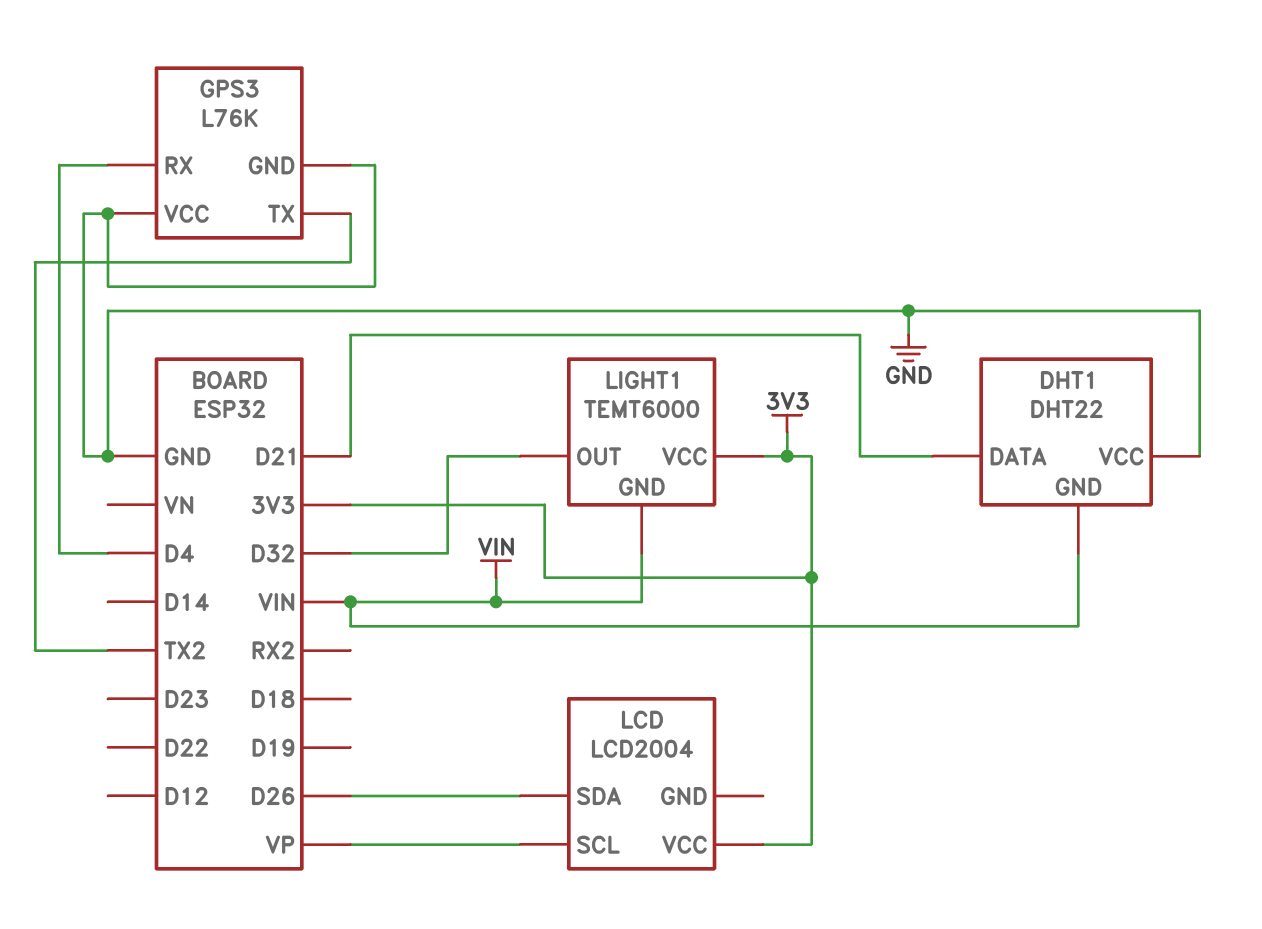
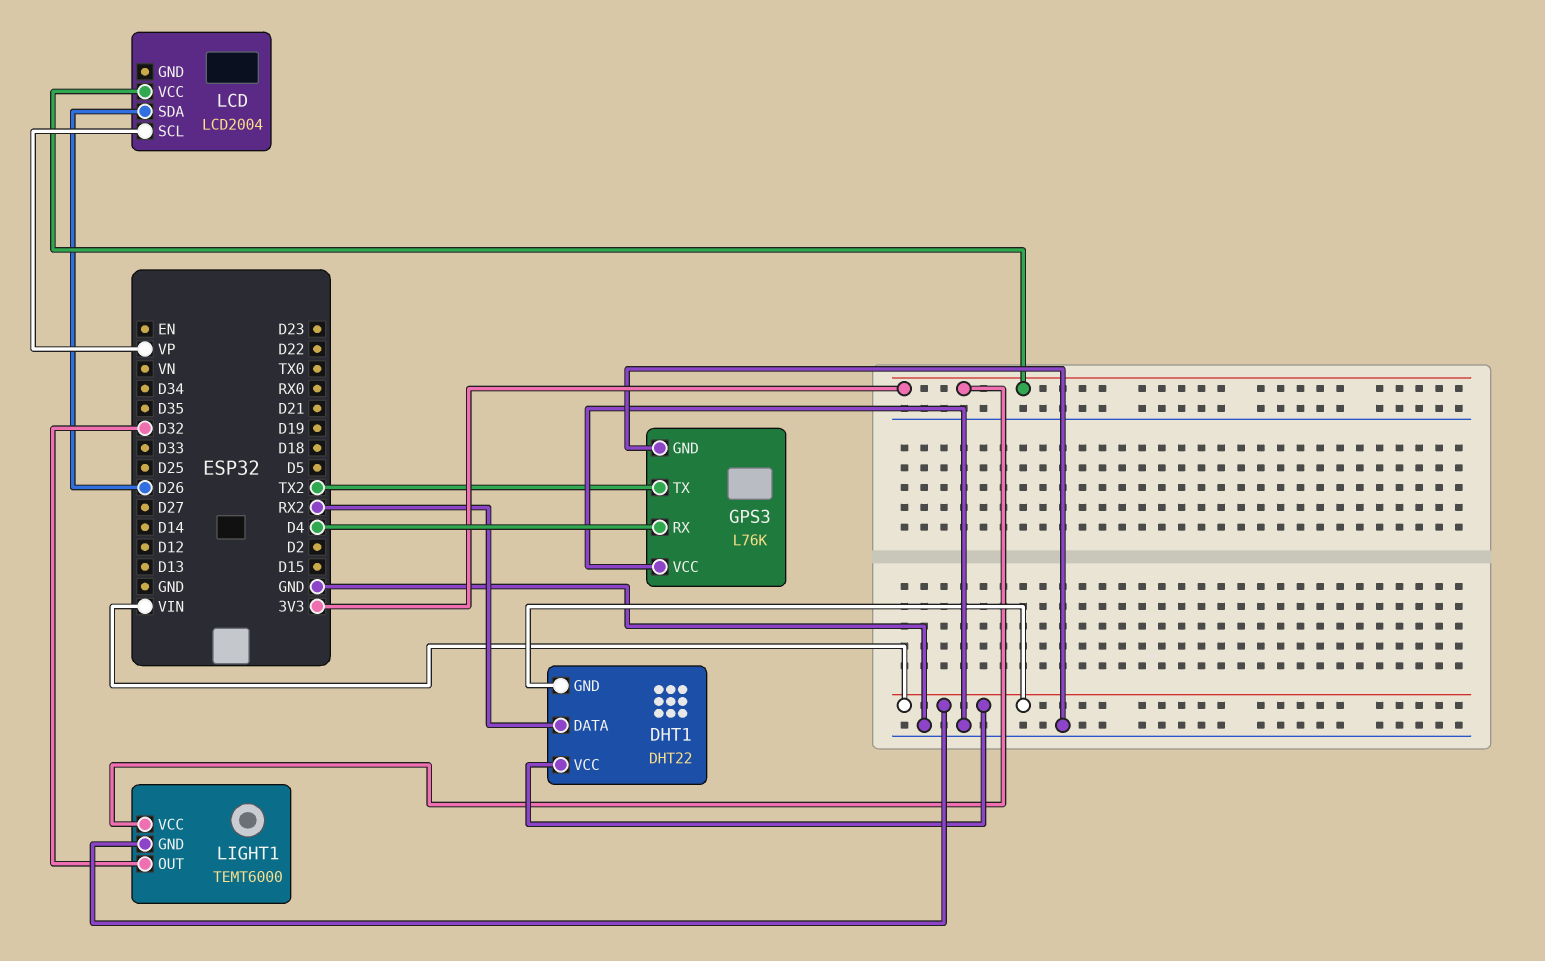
DHT1 pin DATA: D21 -> RX2
DHT1 pin VCC: GND -> VIN

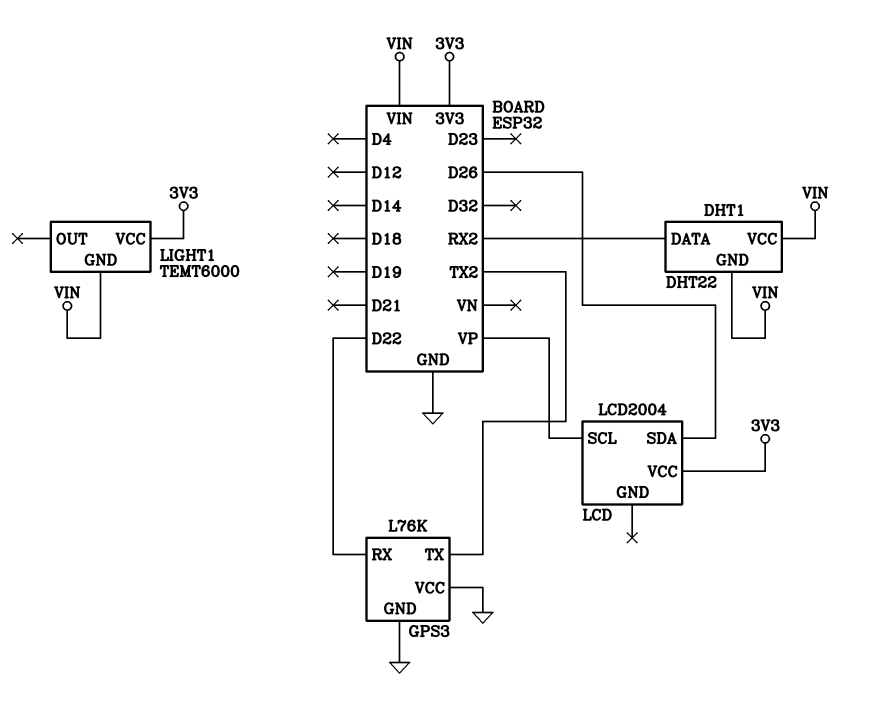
GPS3 pin RX: D4 -> D22
LIGHT1 pin OUT: D32 -> none

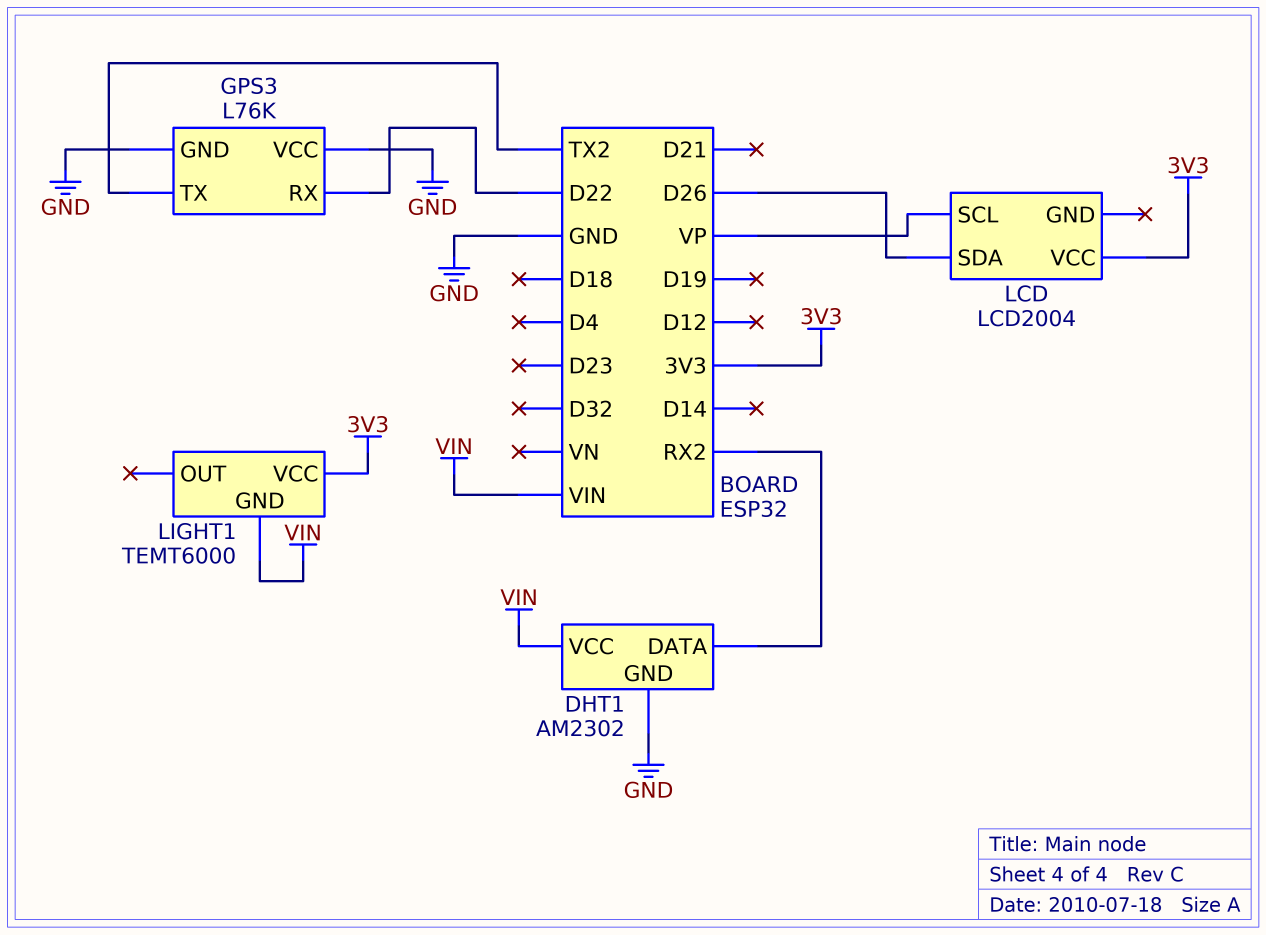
DHT1: DHT22 -> AM2302
DHT1 pin GND: VIN -> GND

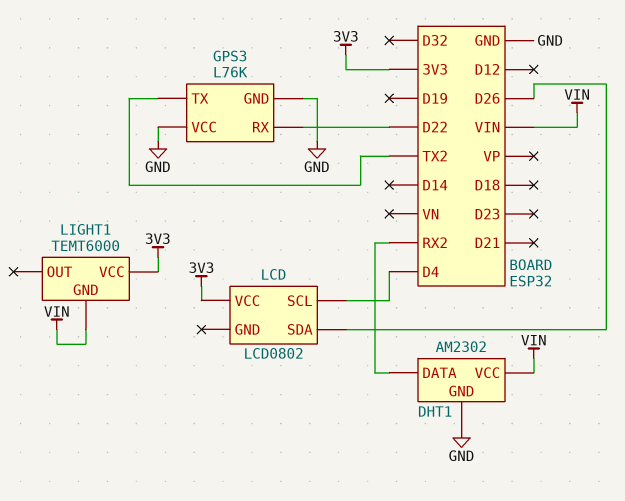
LCD: LCD2004 -> LCD0802
LCD pin SCL: VP -> D4

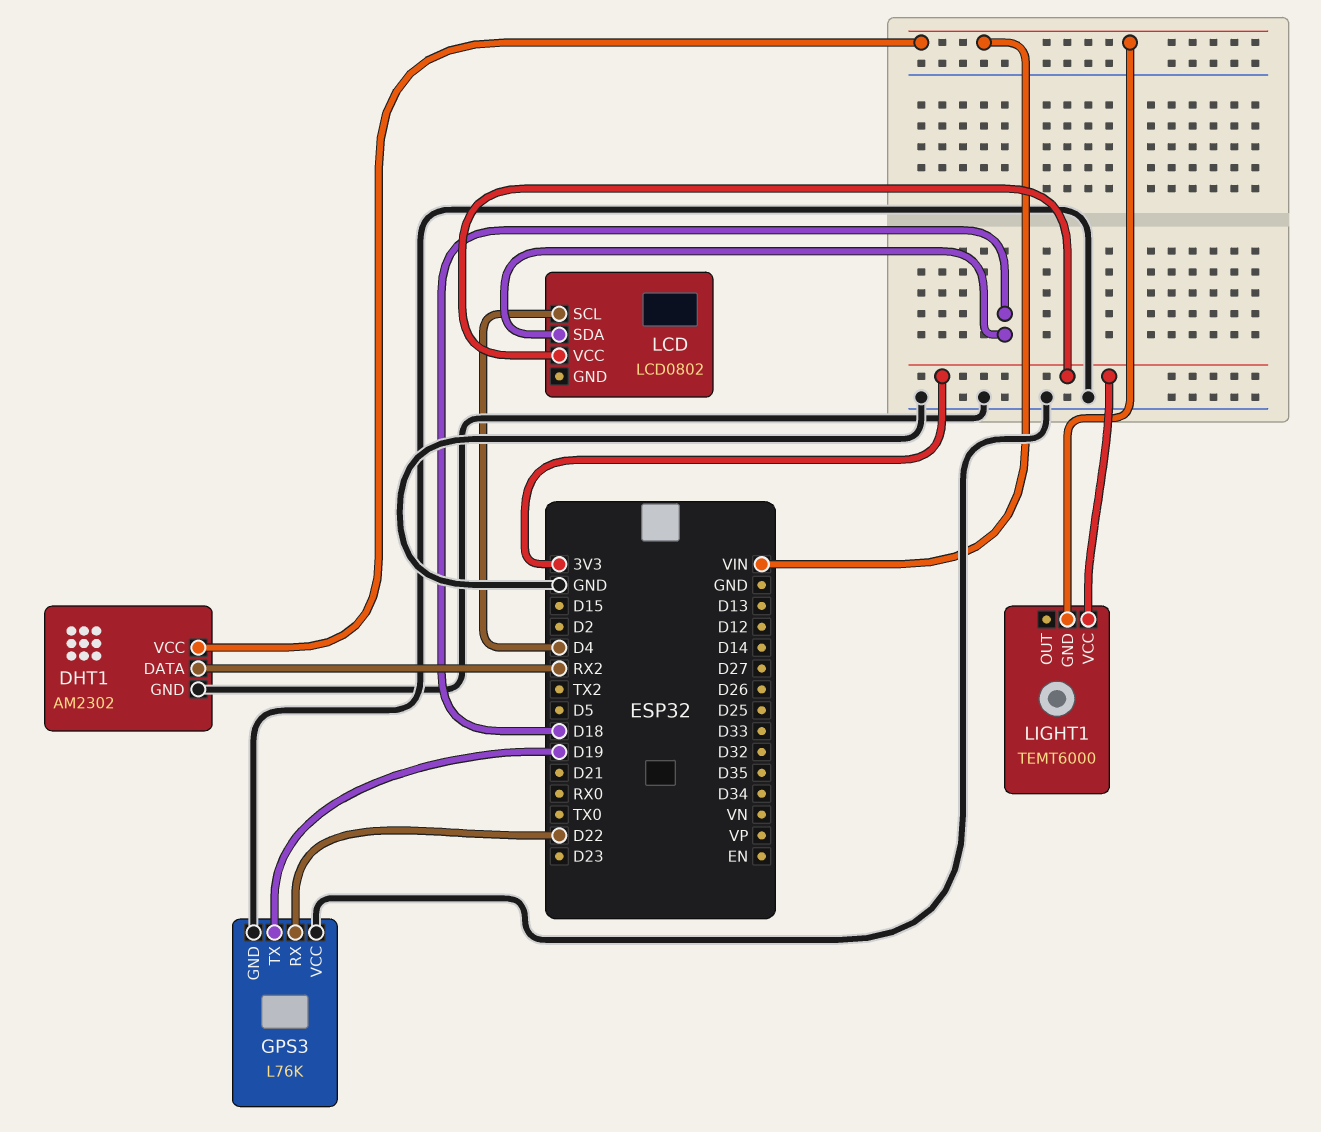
GPS3 pin TX: TX2 -> D19
LCD pin SDA: D26 -> D18

